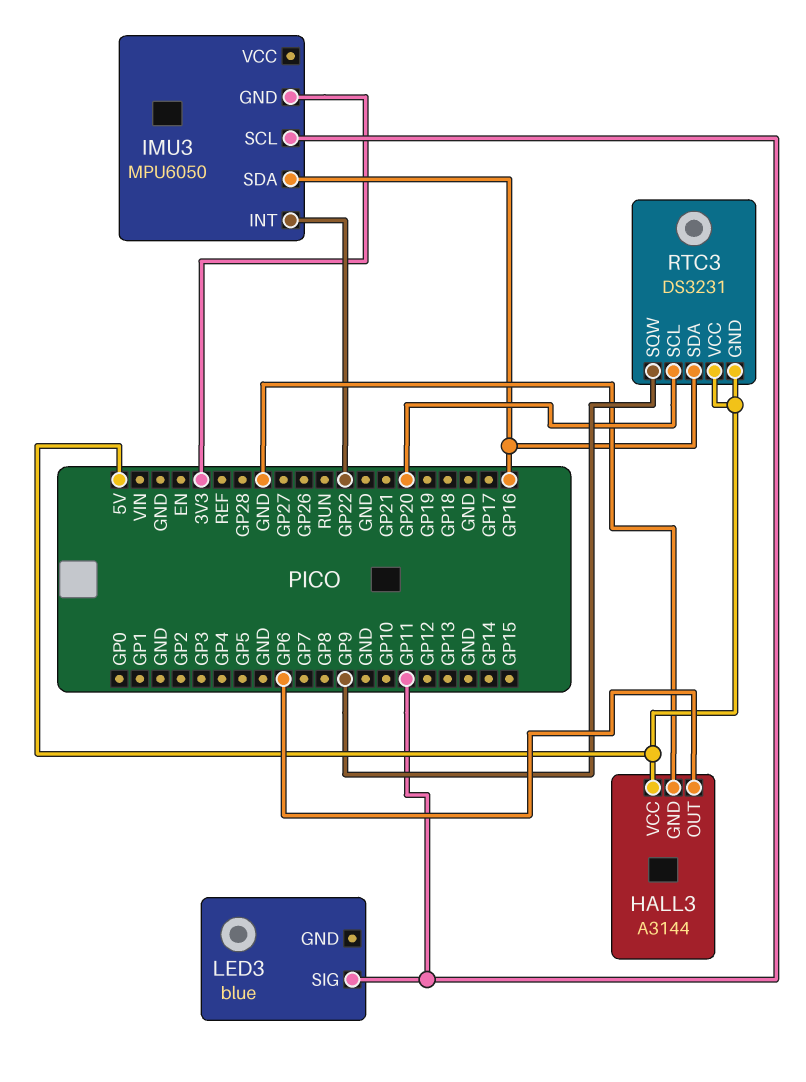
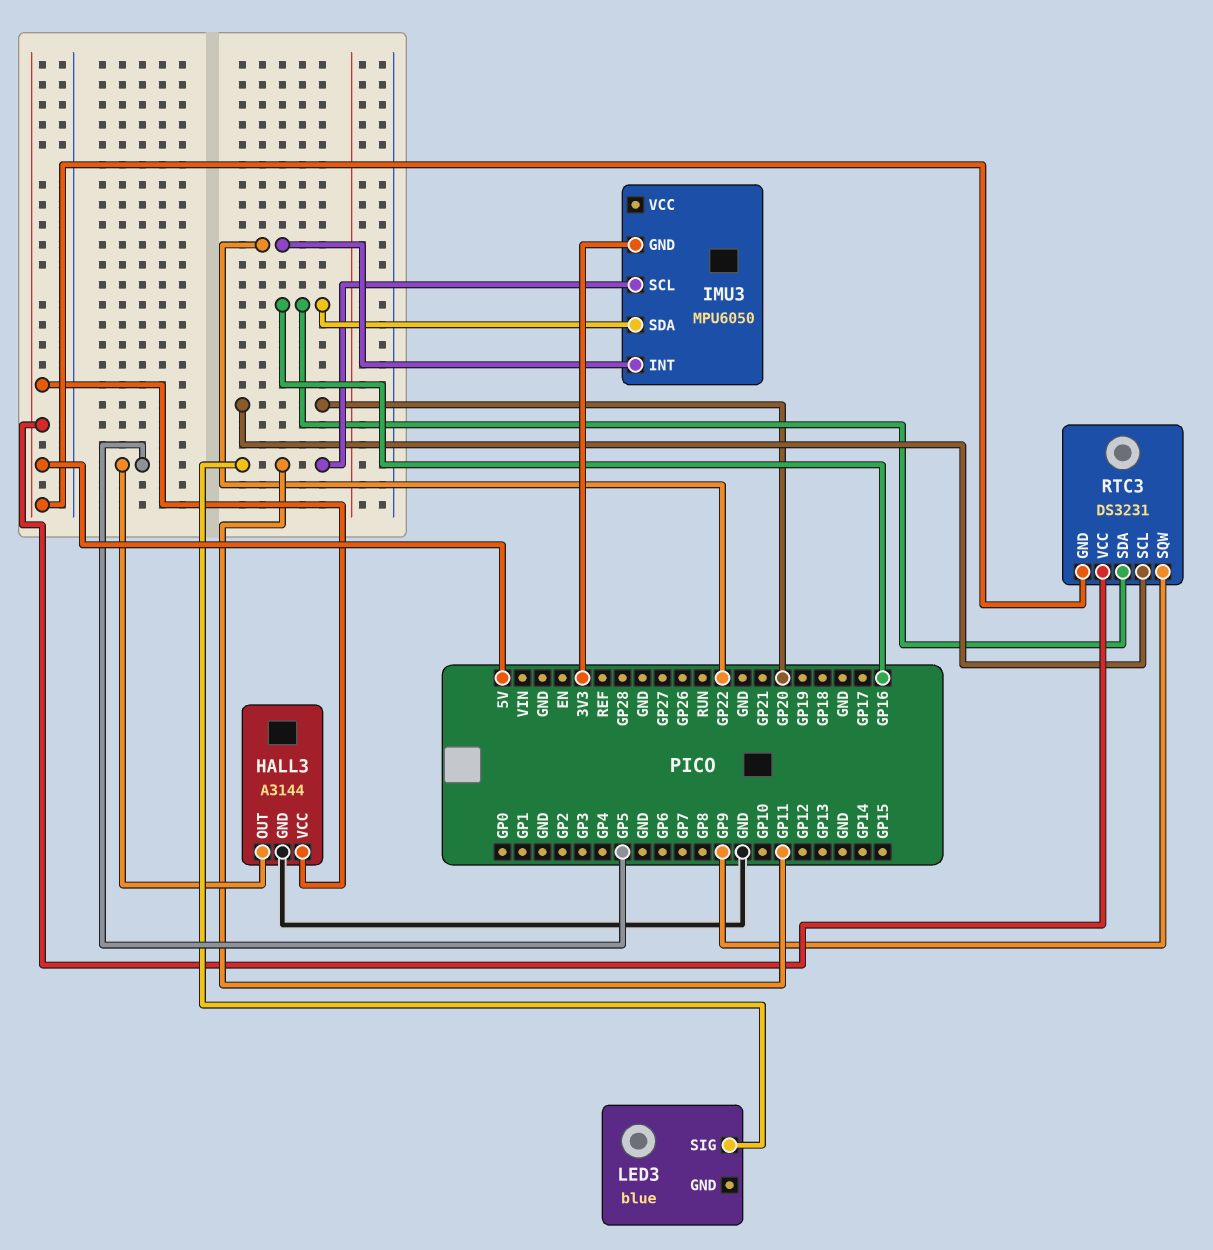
HALL3 pin OUT: GP6 -> GP5

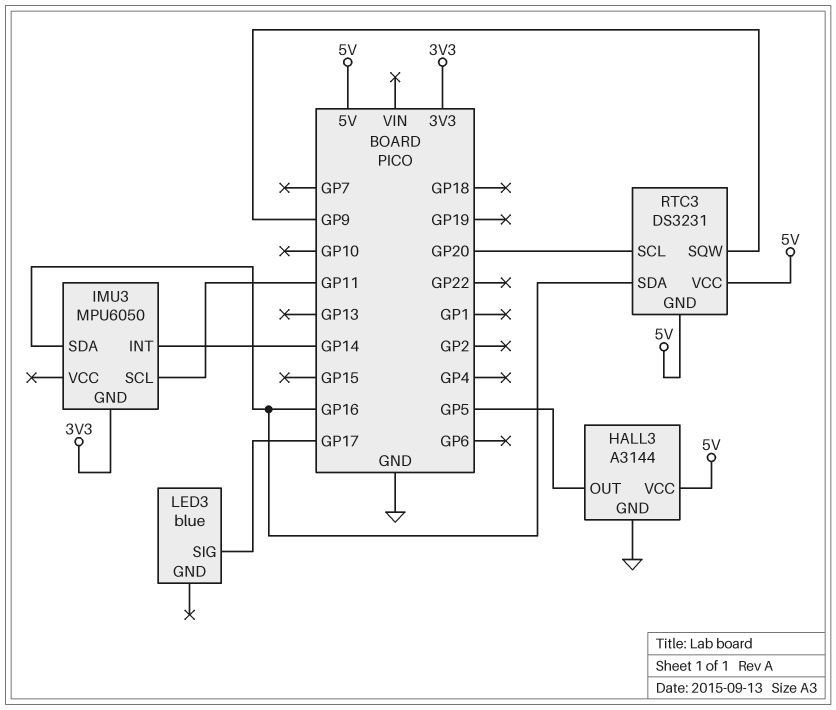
IMU3 pin INT: GP22 -> GP14
LED3 pin SIG: GP11 -> GP17

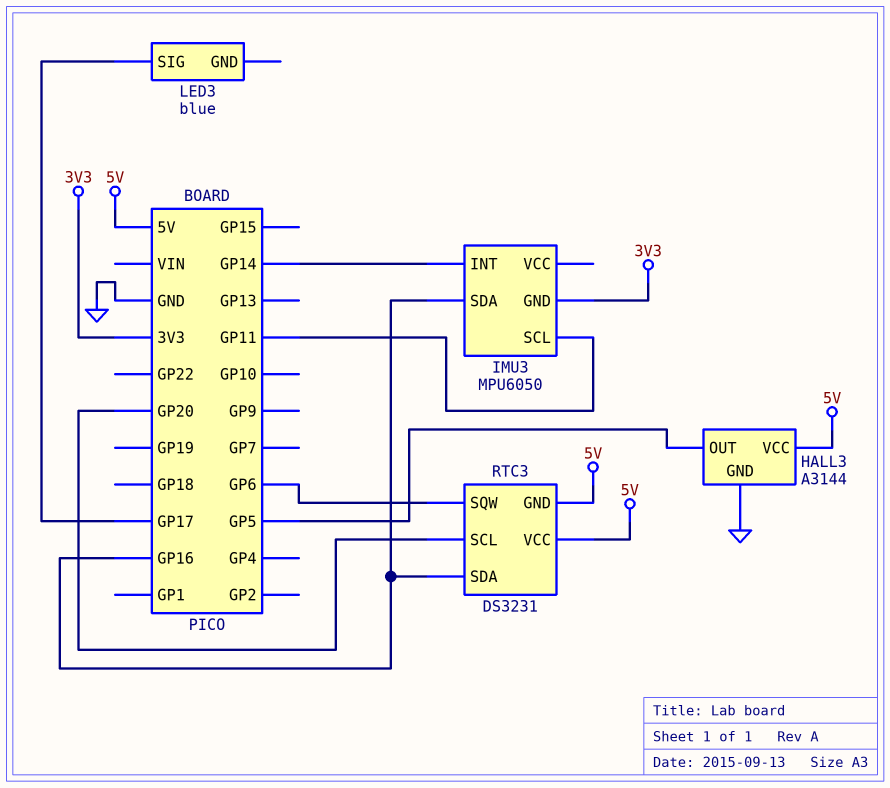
RTC3 pin SQW: GP9 -> GP6

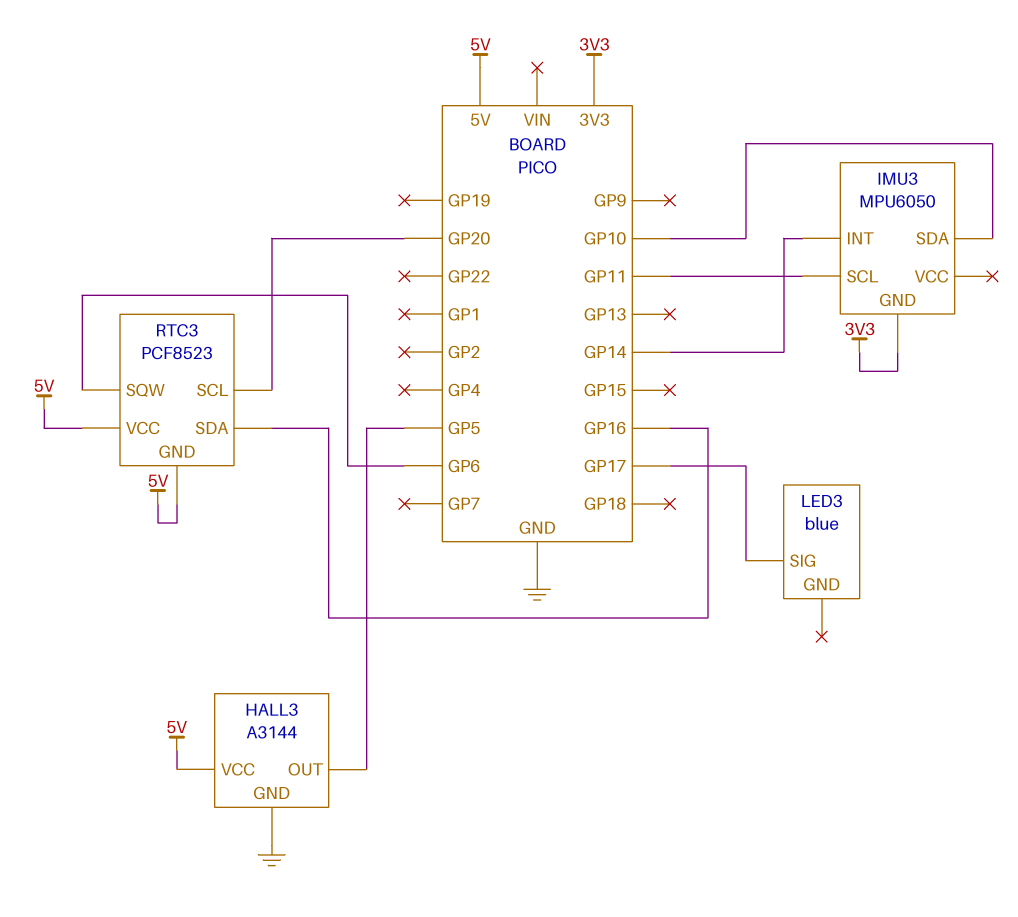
IMU3 pin SDA: GP16 -> GP10
RTC3: DS3231 -> PCF8523

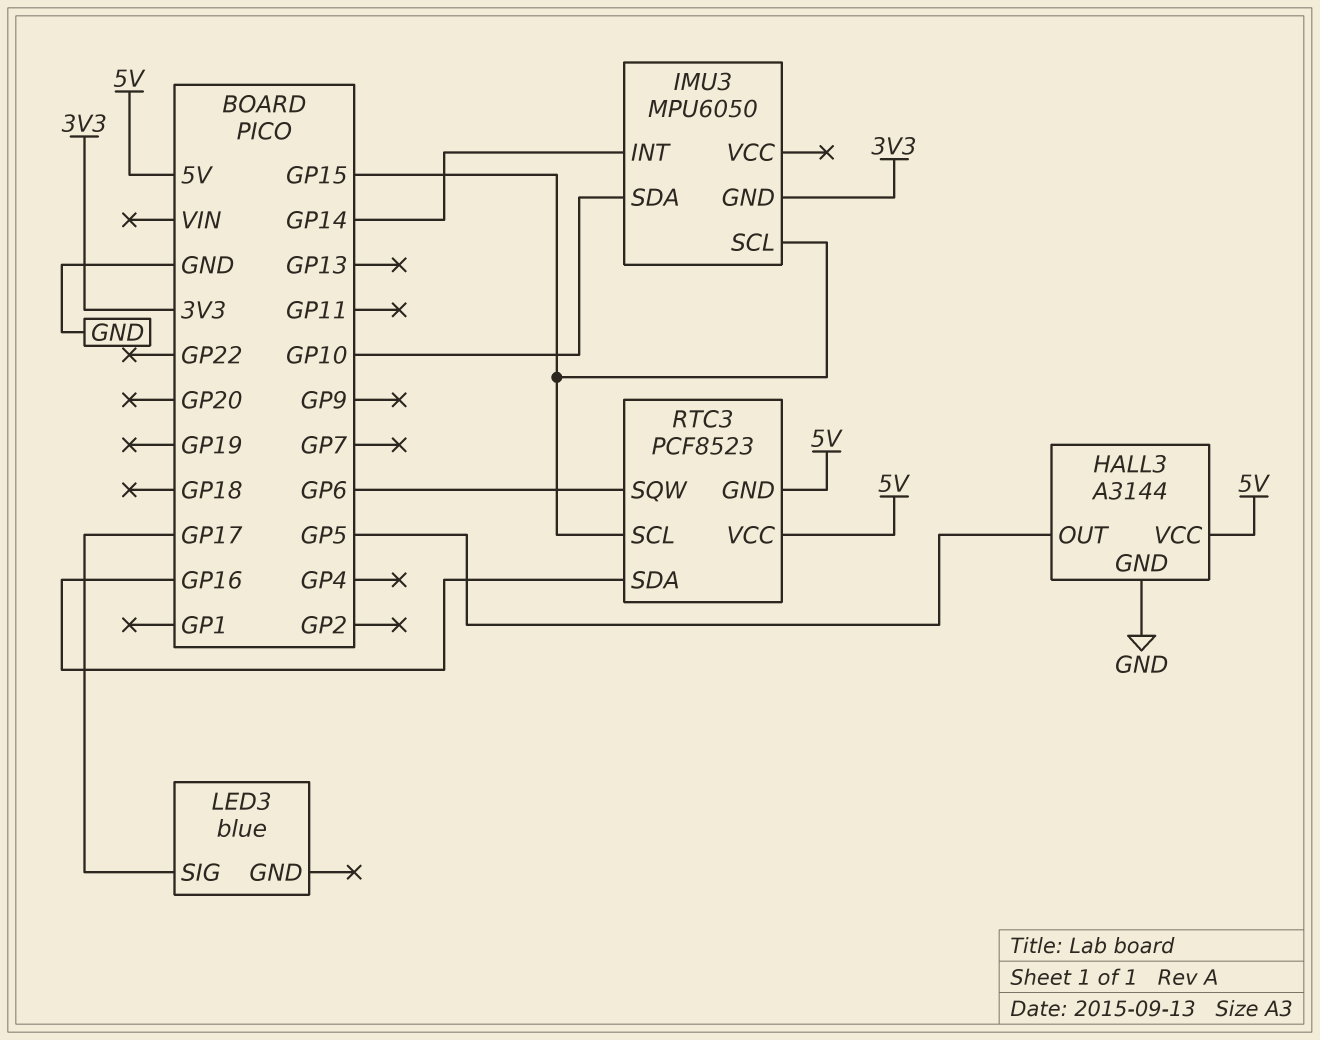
IMU3 pin SCL: GP11 -> GP15
RTC3 pin SCL: GP20 -> GP15

